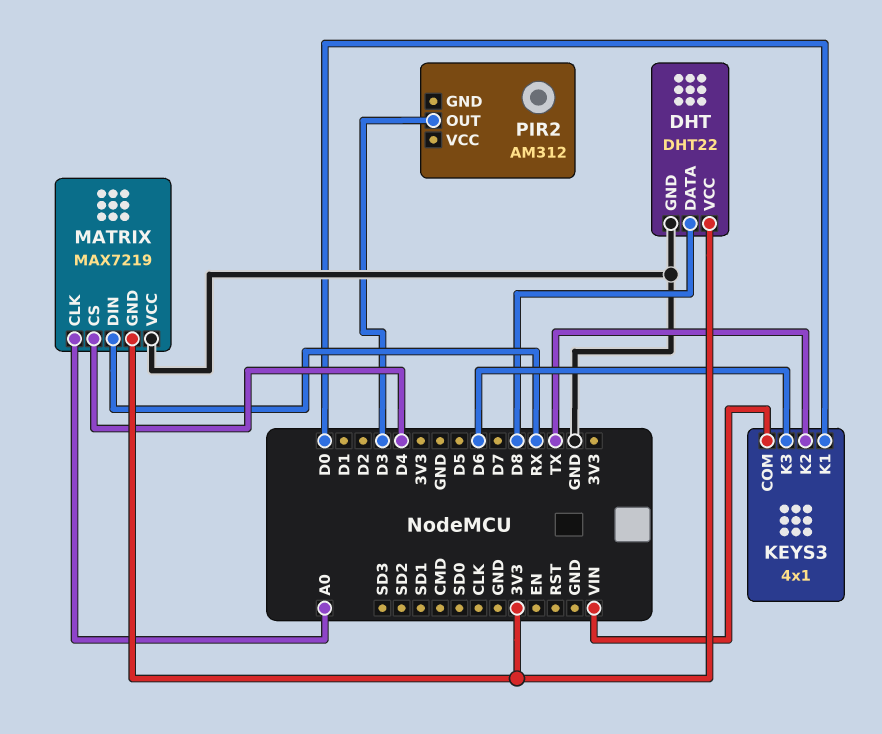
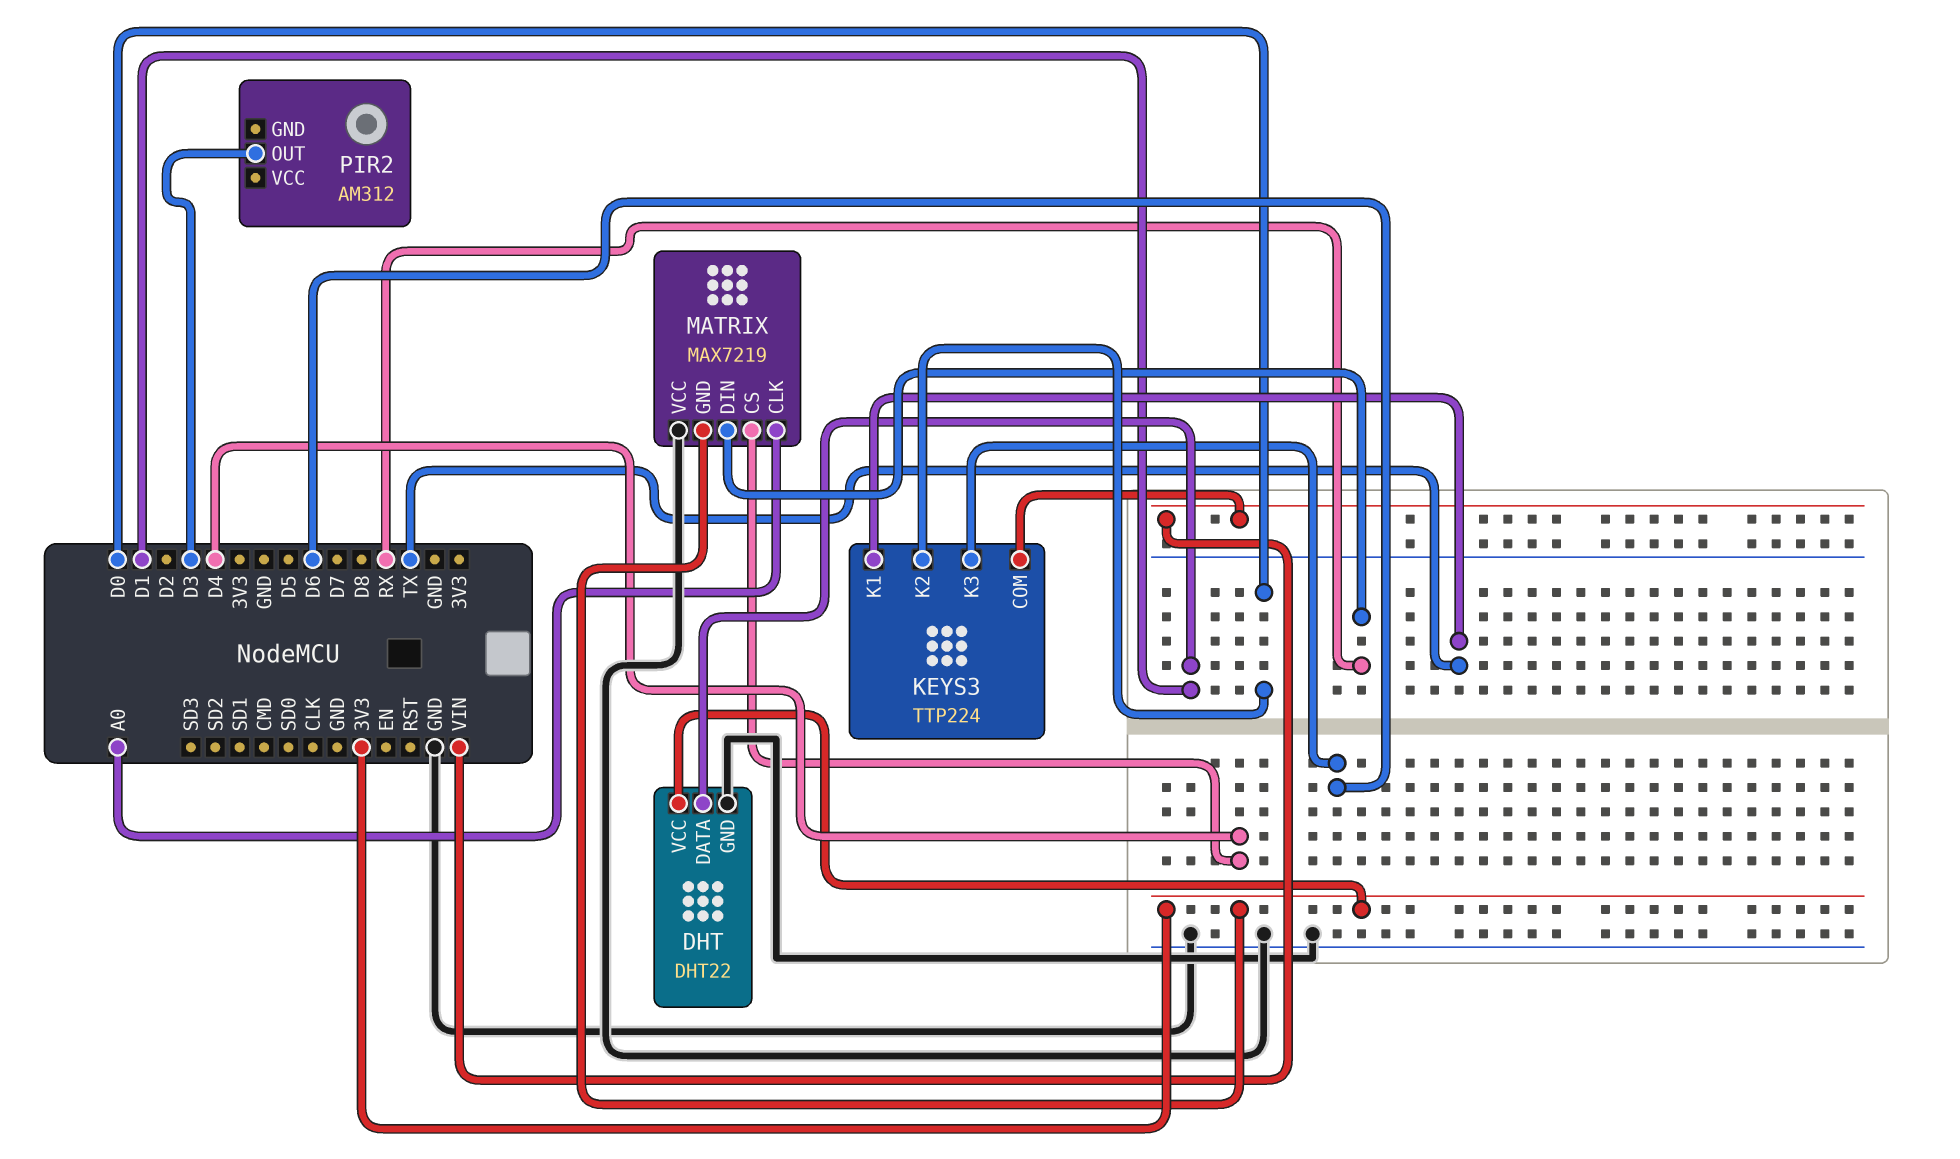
DHT pin DATA: D8 -> D1
KEYS3: 4x1 -> TTP224
KEYS3 pin K1: D0 -> TX
KEYS3 pin K2: TX -> D0

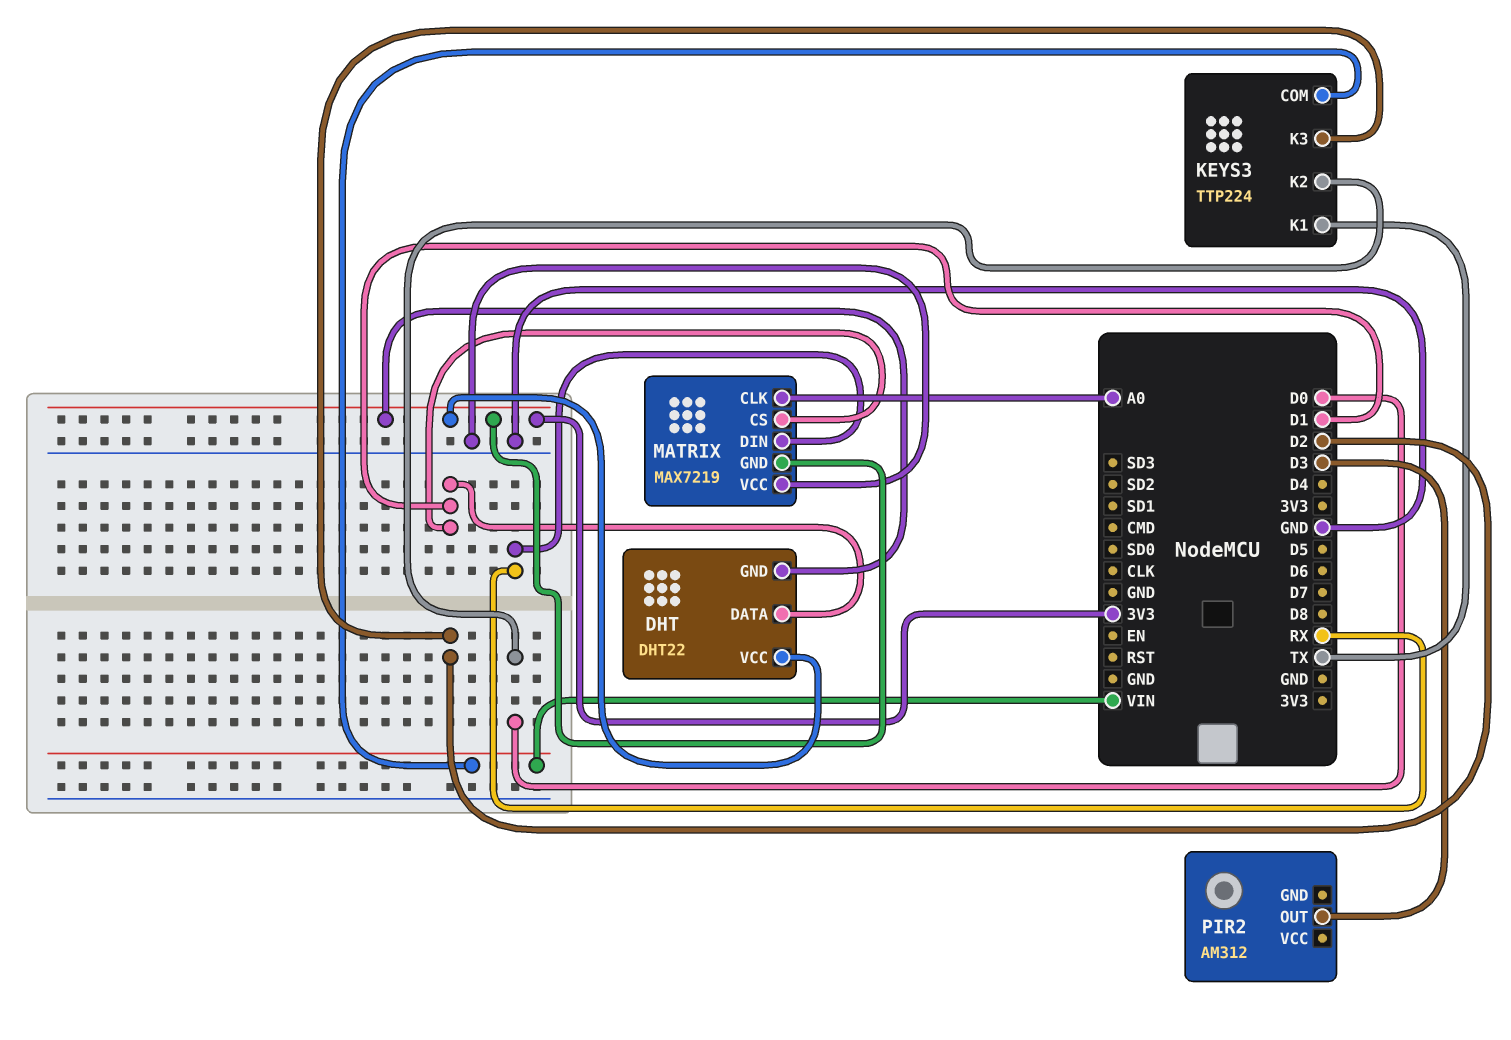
DHT pin GND: GND -> 3V3
KEYS3 pin K3: D6 -> D2
MATRIX pin CS: D4 -> D1

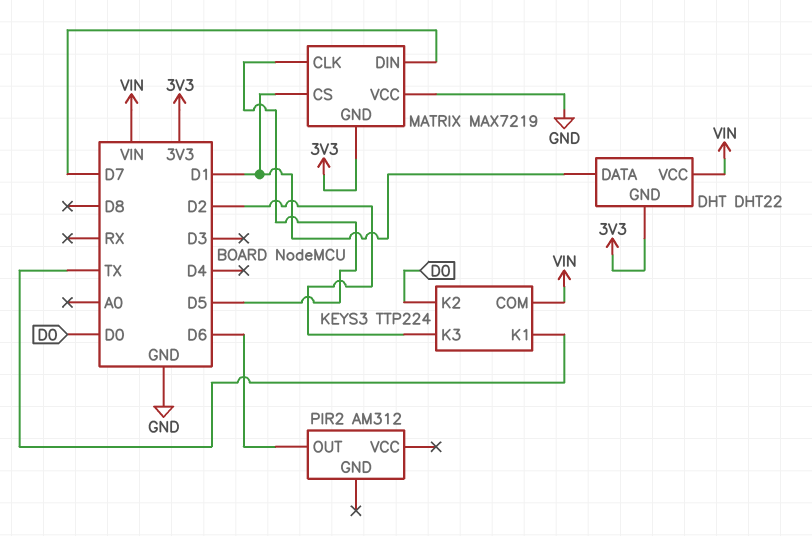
DHT pin VCC: 3V3 -> VIN
MATRIX pin CLK: A0 -> D5
MATRIX pin DIN: RX -> D7
PIR2 pin OUT: D3 -> D6

